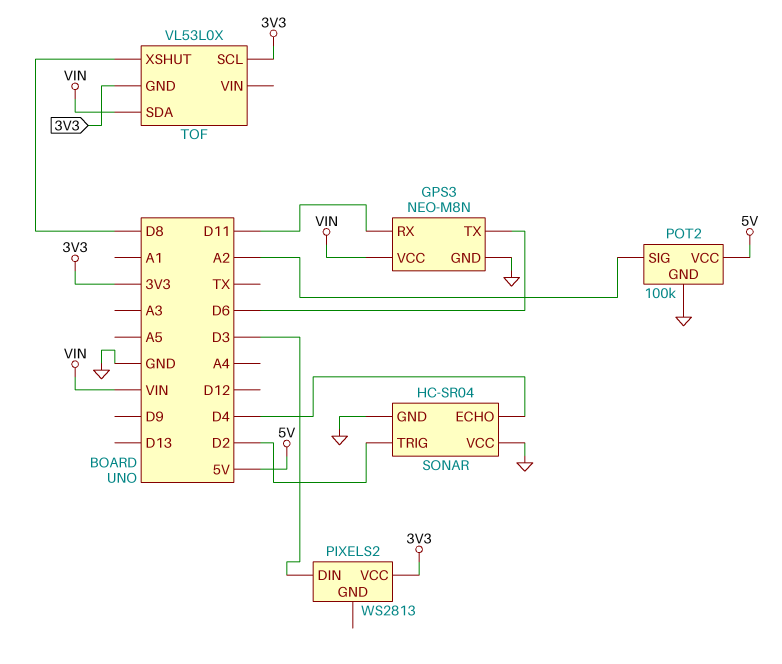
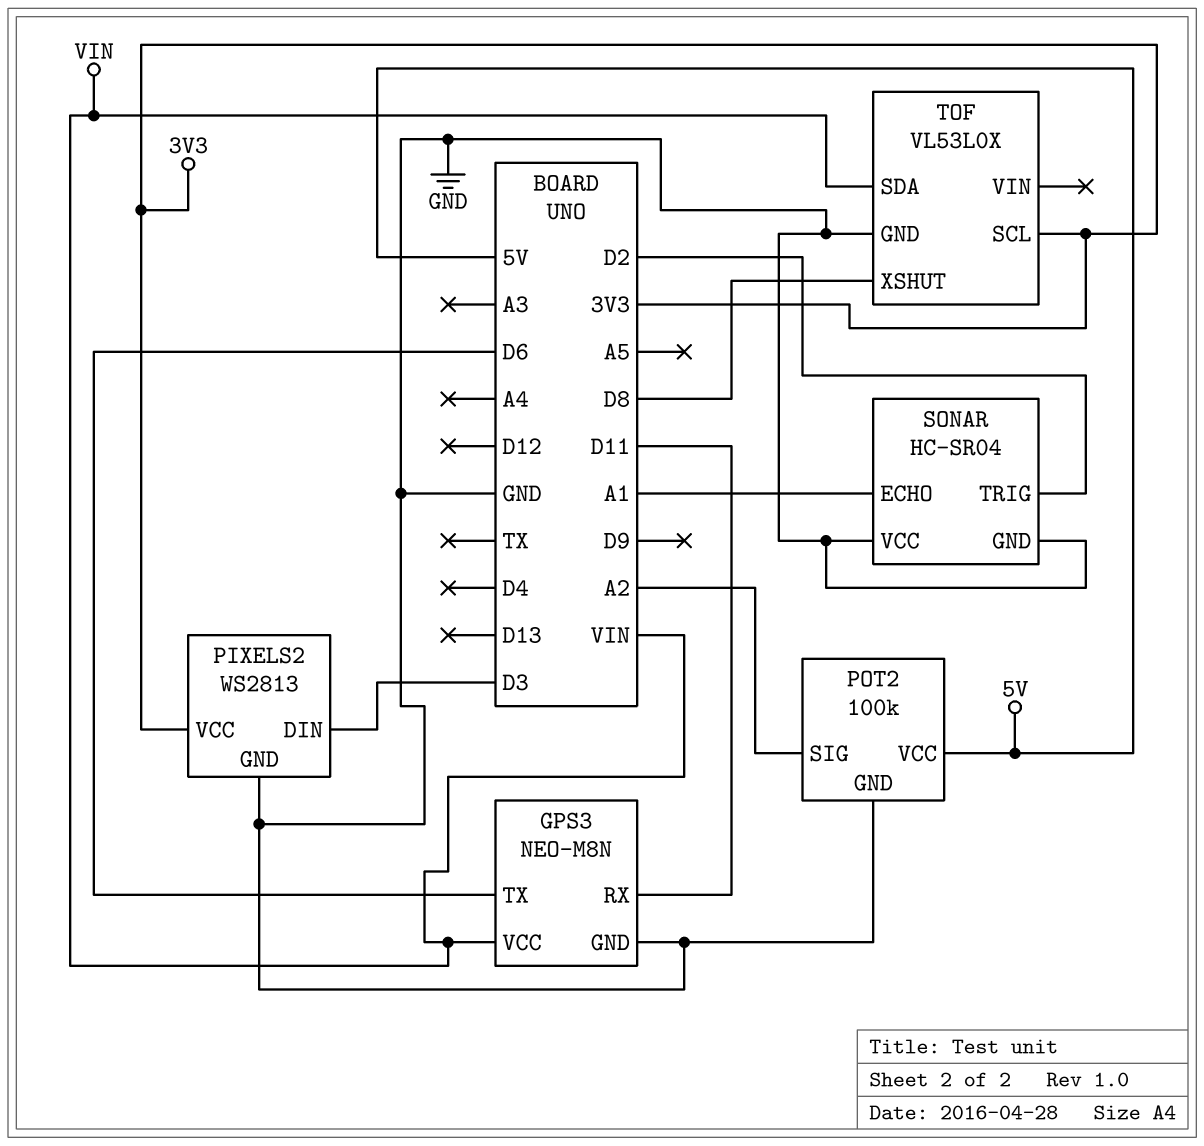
PIXELS2 pin GND: none -> GND
SONAR pin ECHO: D4 -> A1
TOF pin GND: 3V3 -> GND

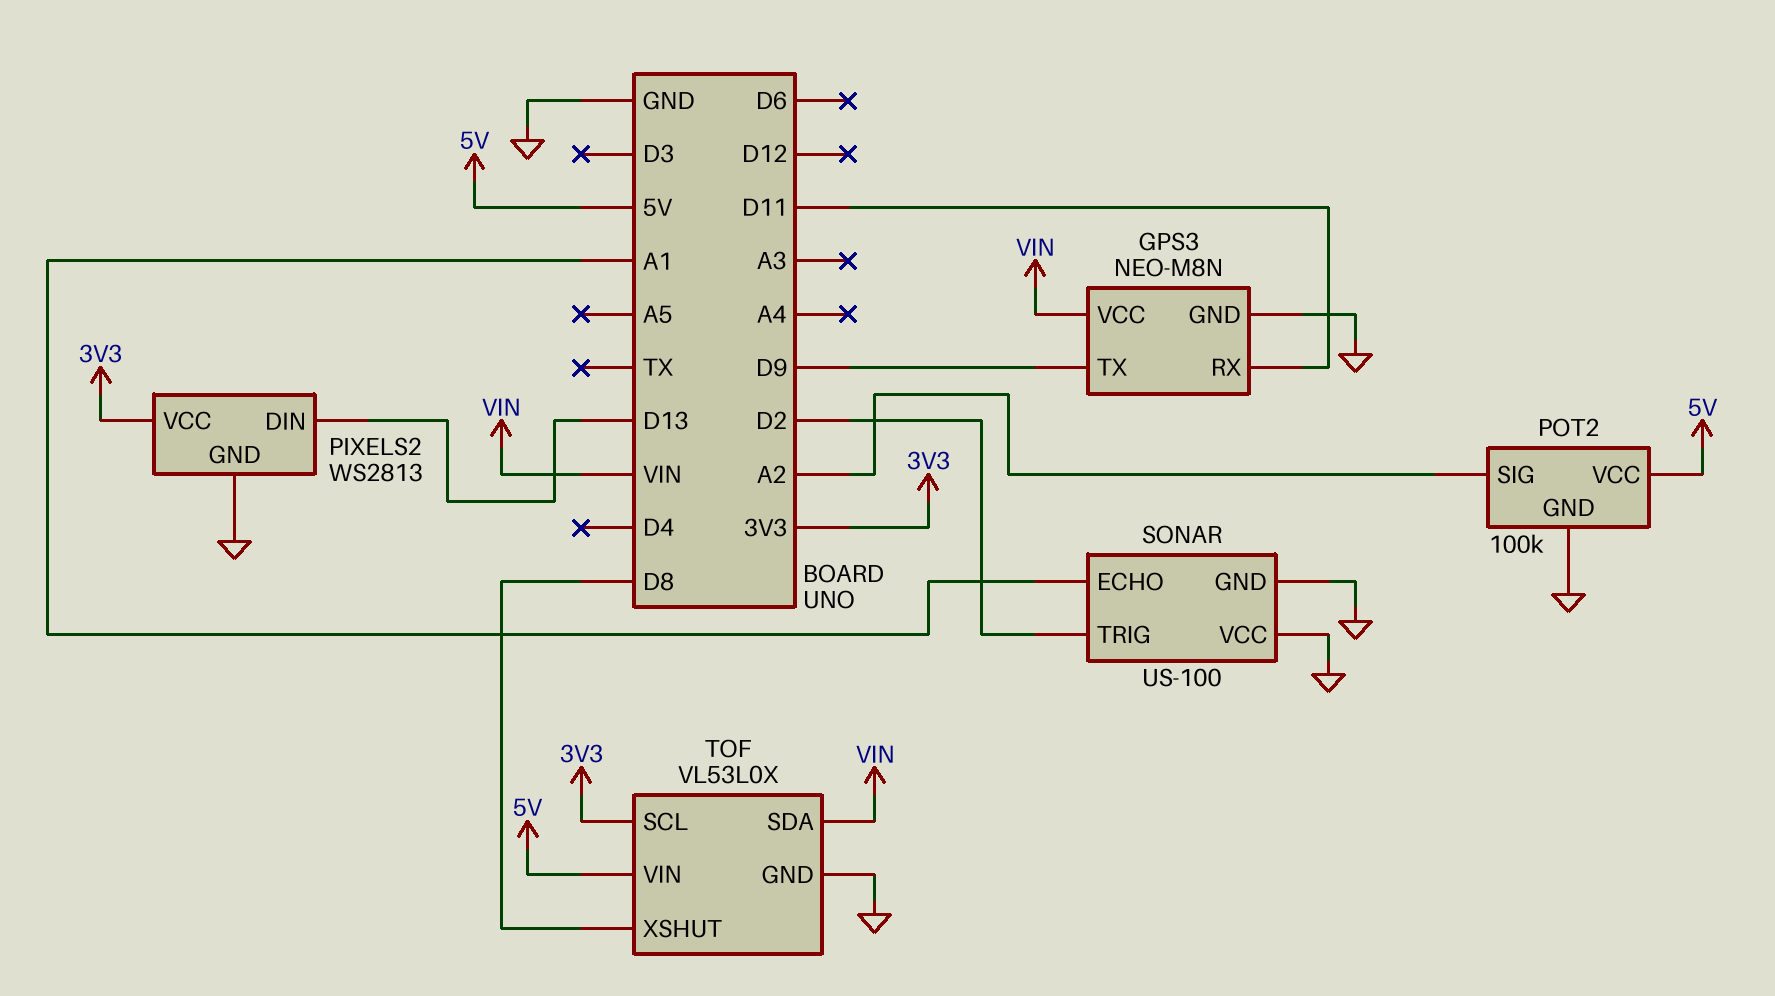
GPS3 pin TX: D6 -> D9
PIXELS2 pin DIN: D3 -> D13
SONAR: HC-SR04 -> US-100
TOF pin VIN: none -> 5V

